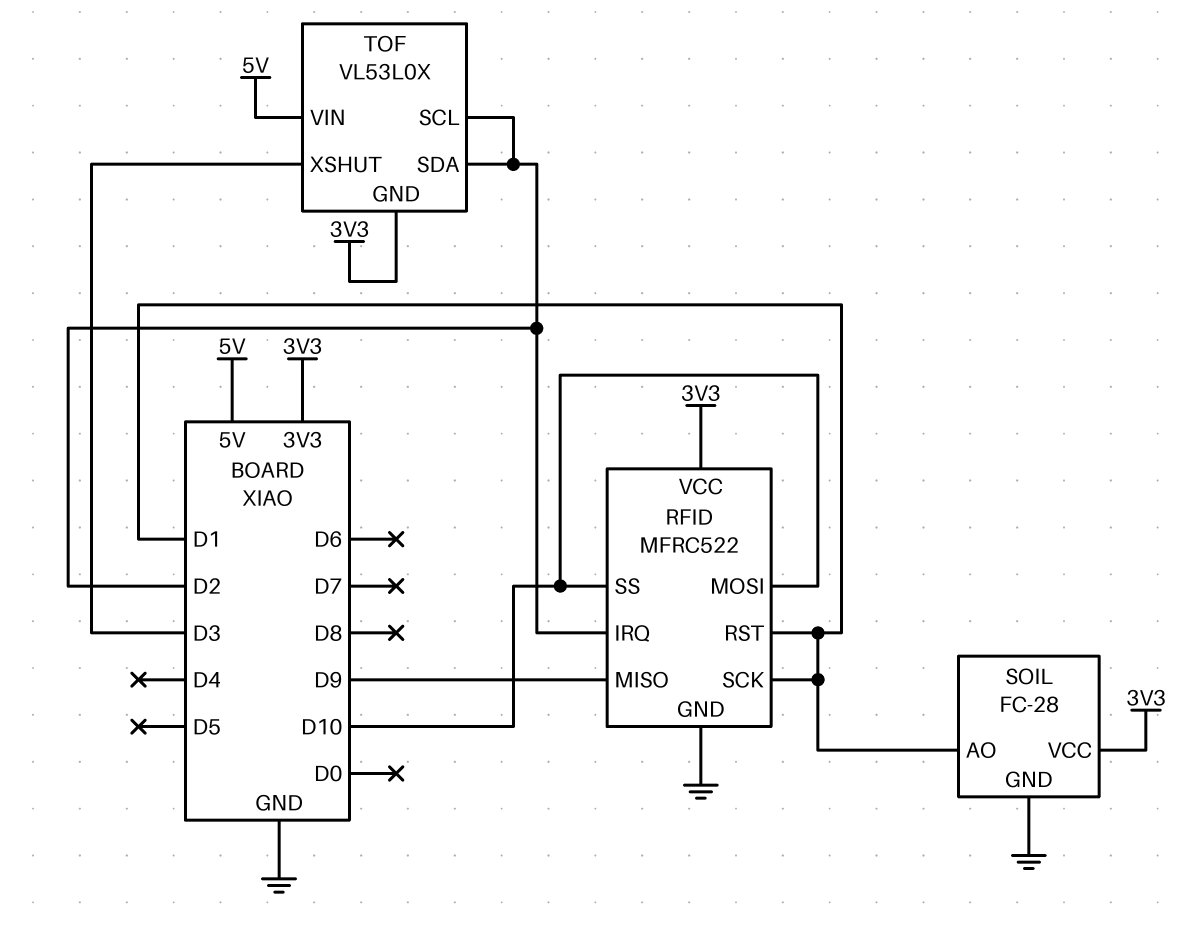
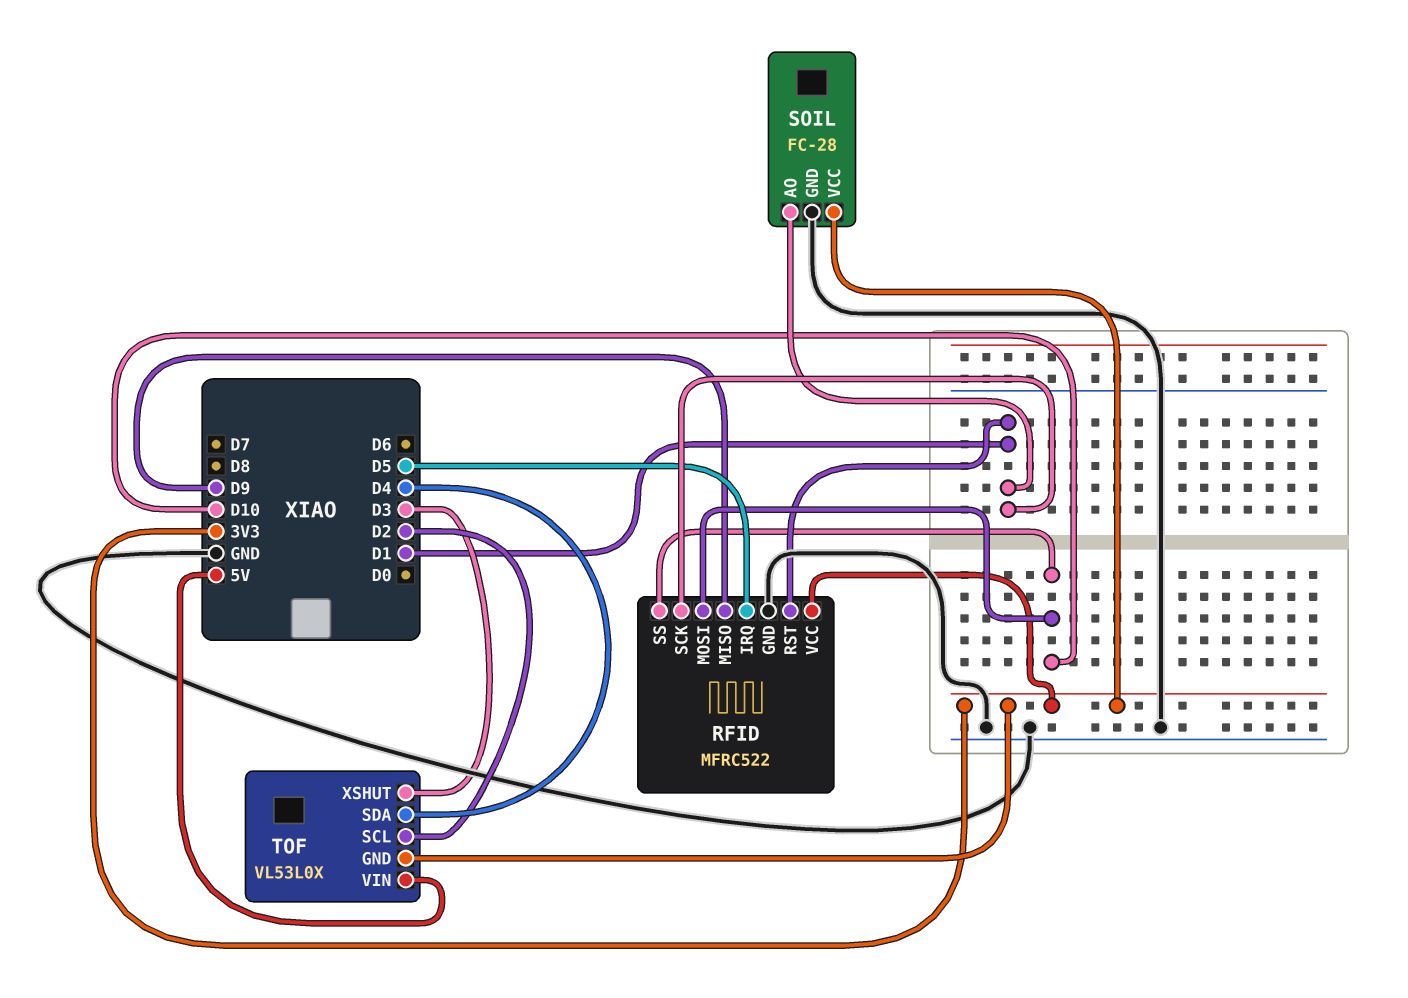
RFID pin IRQ: D2 -> D5
TOF pin SDA: D2 -> D4

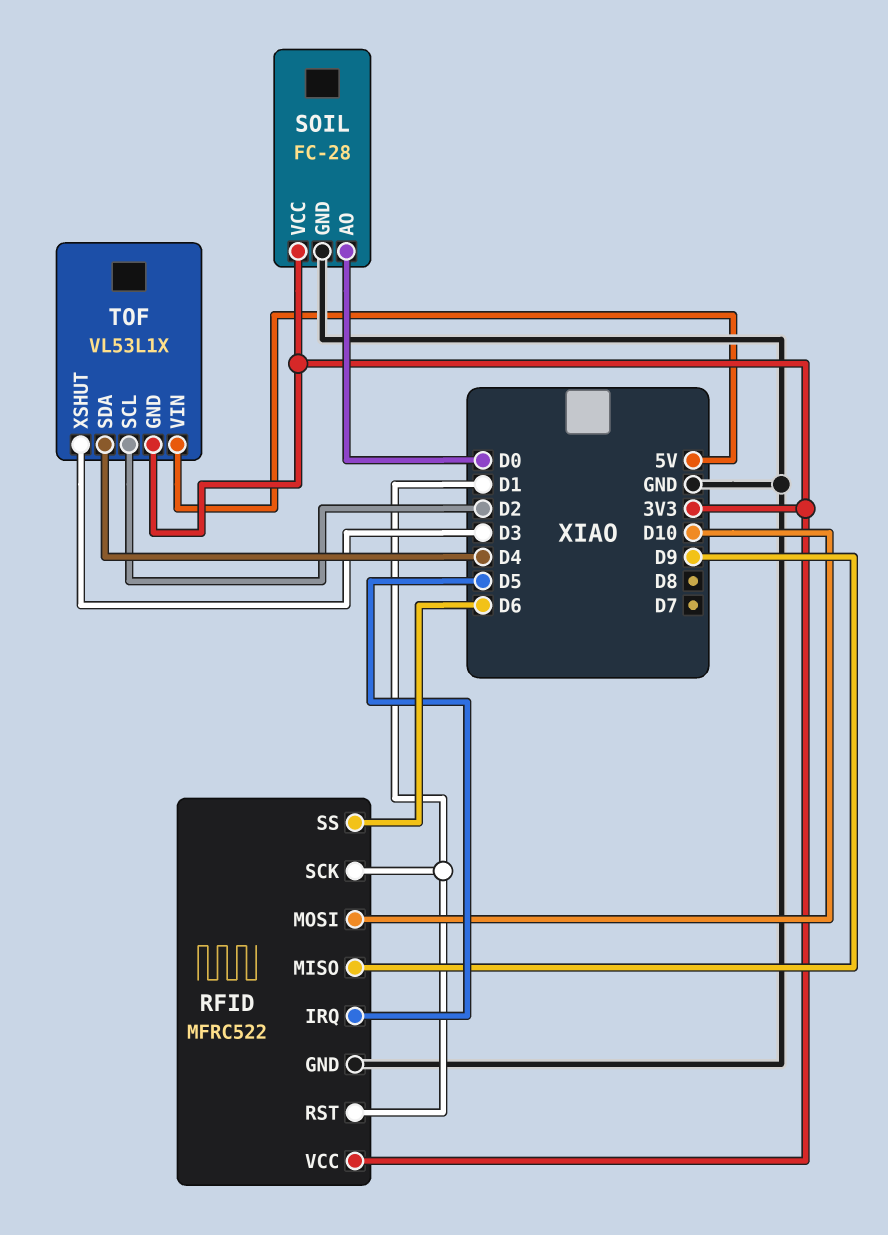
RFID pin SS: D10 -> D6
SOIL pin AO: D1 -> D0
TOF: VL53L0X -> VL53L1X

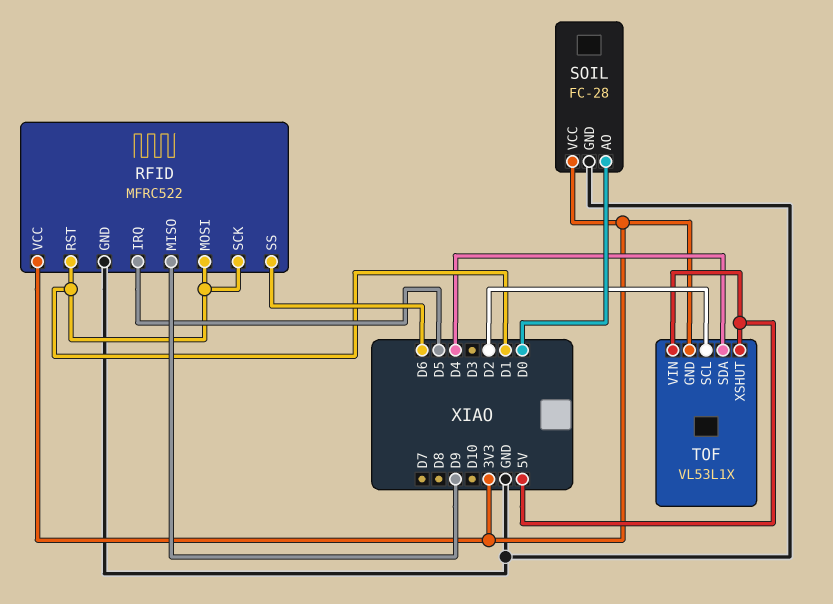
RFID pin MOSI: D10 -> D1
TOF pin XSHUT: D3 -> 5V

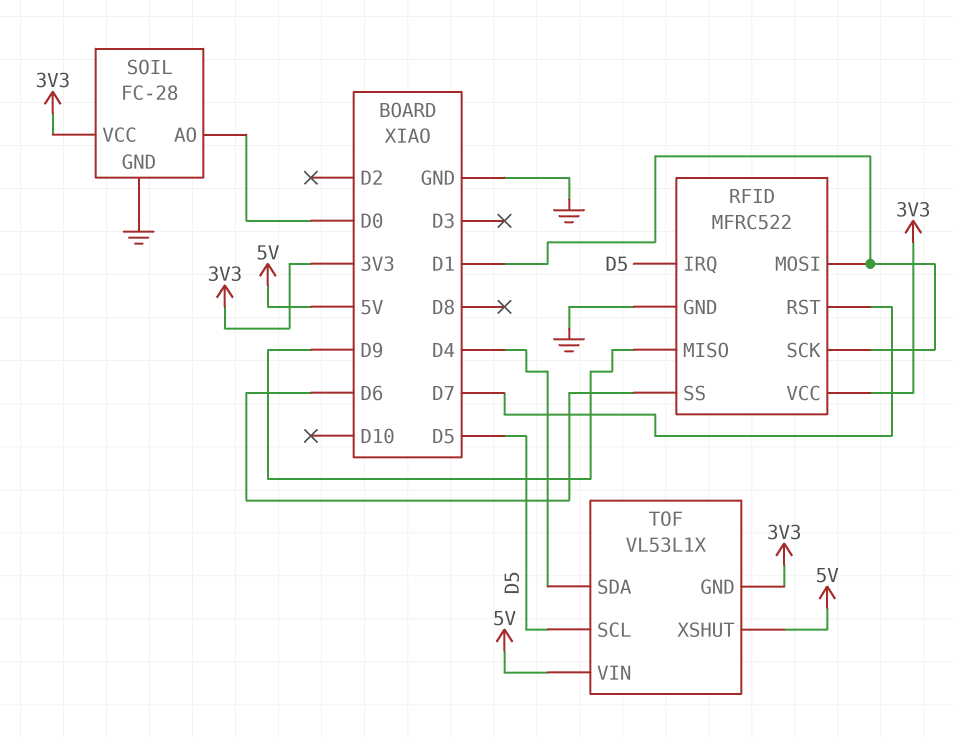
RFID pin RST: D1 -> D7
TOF pin SCL: D2 -> D5

